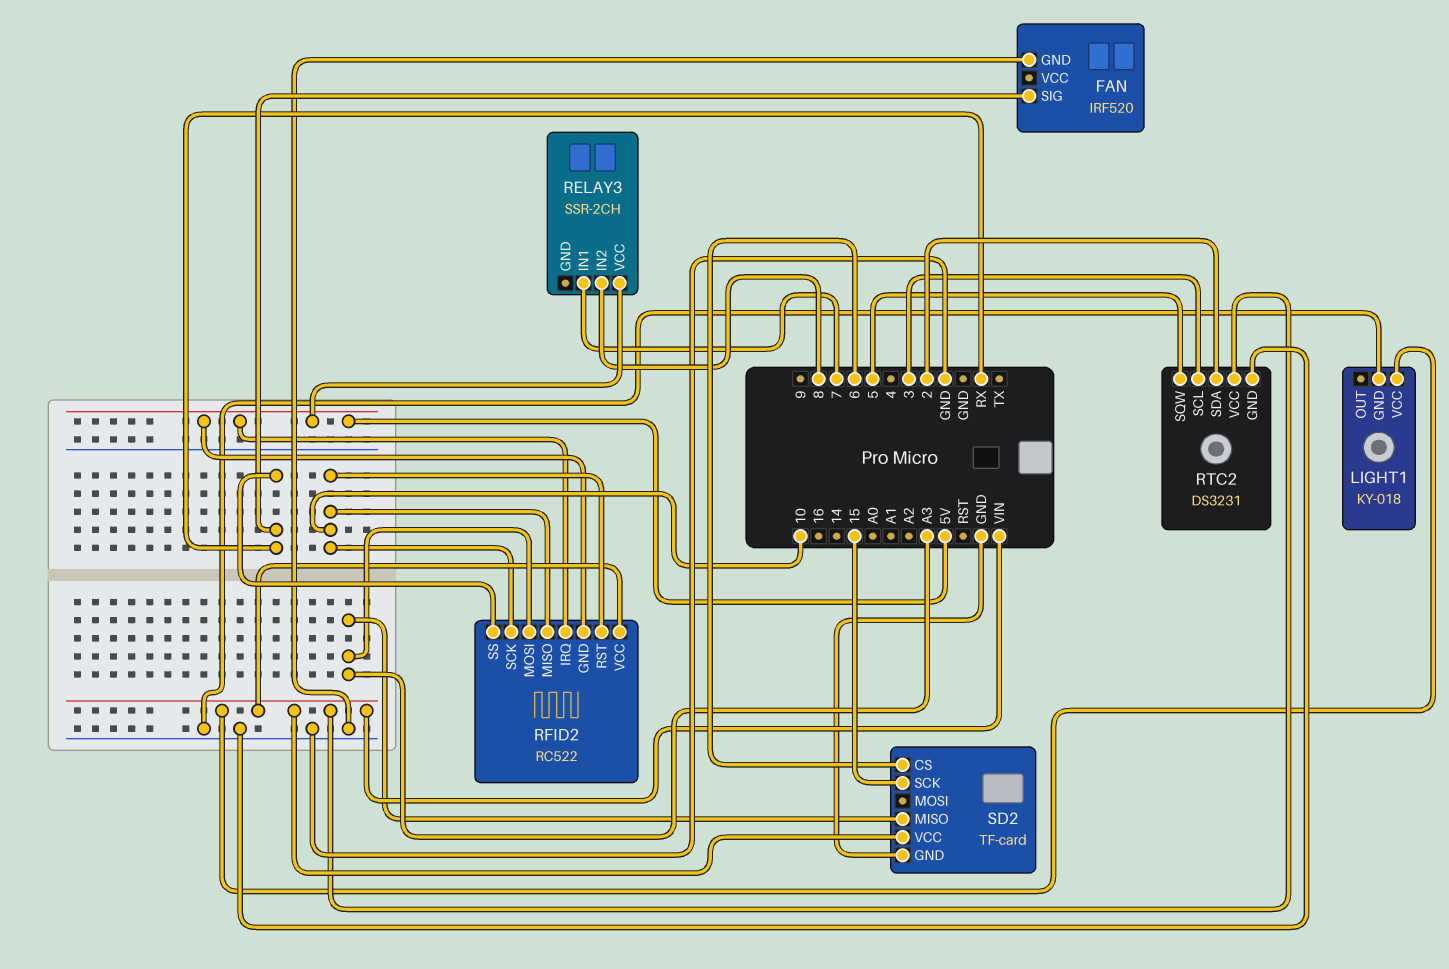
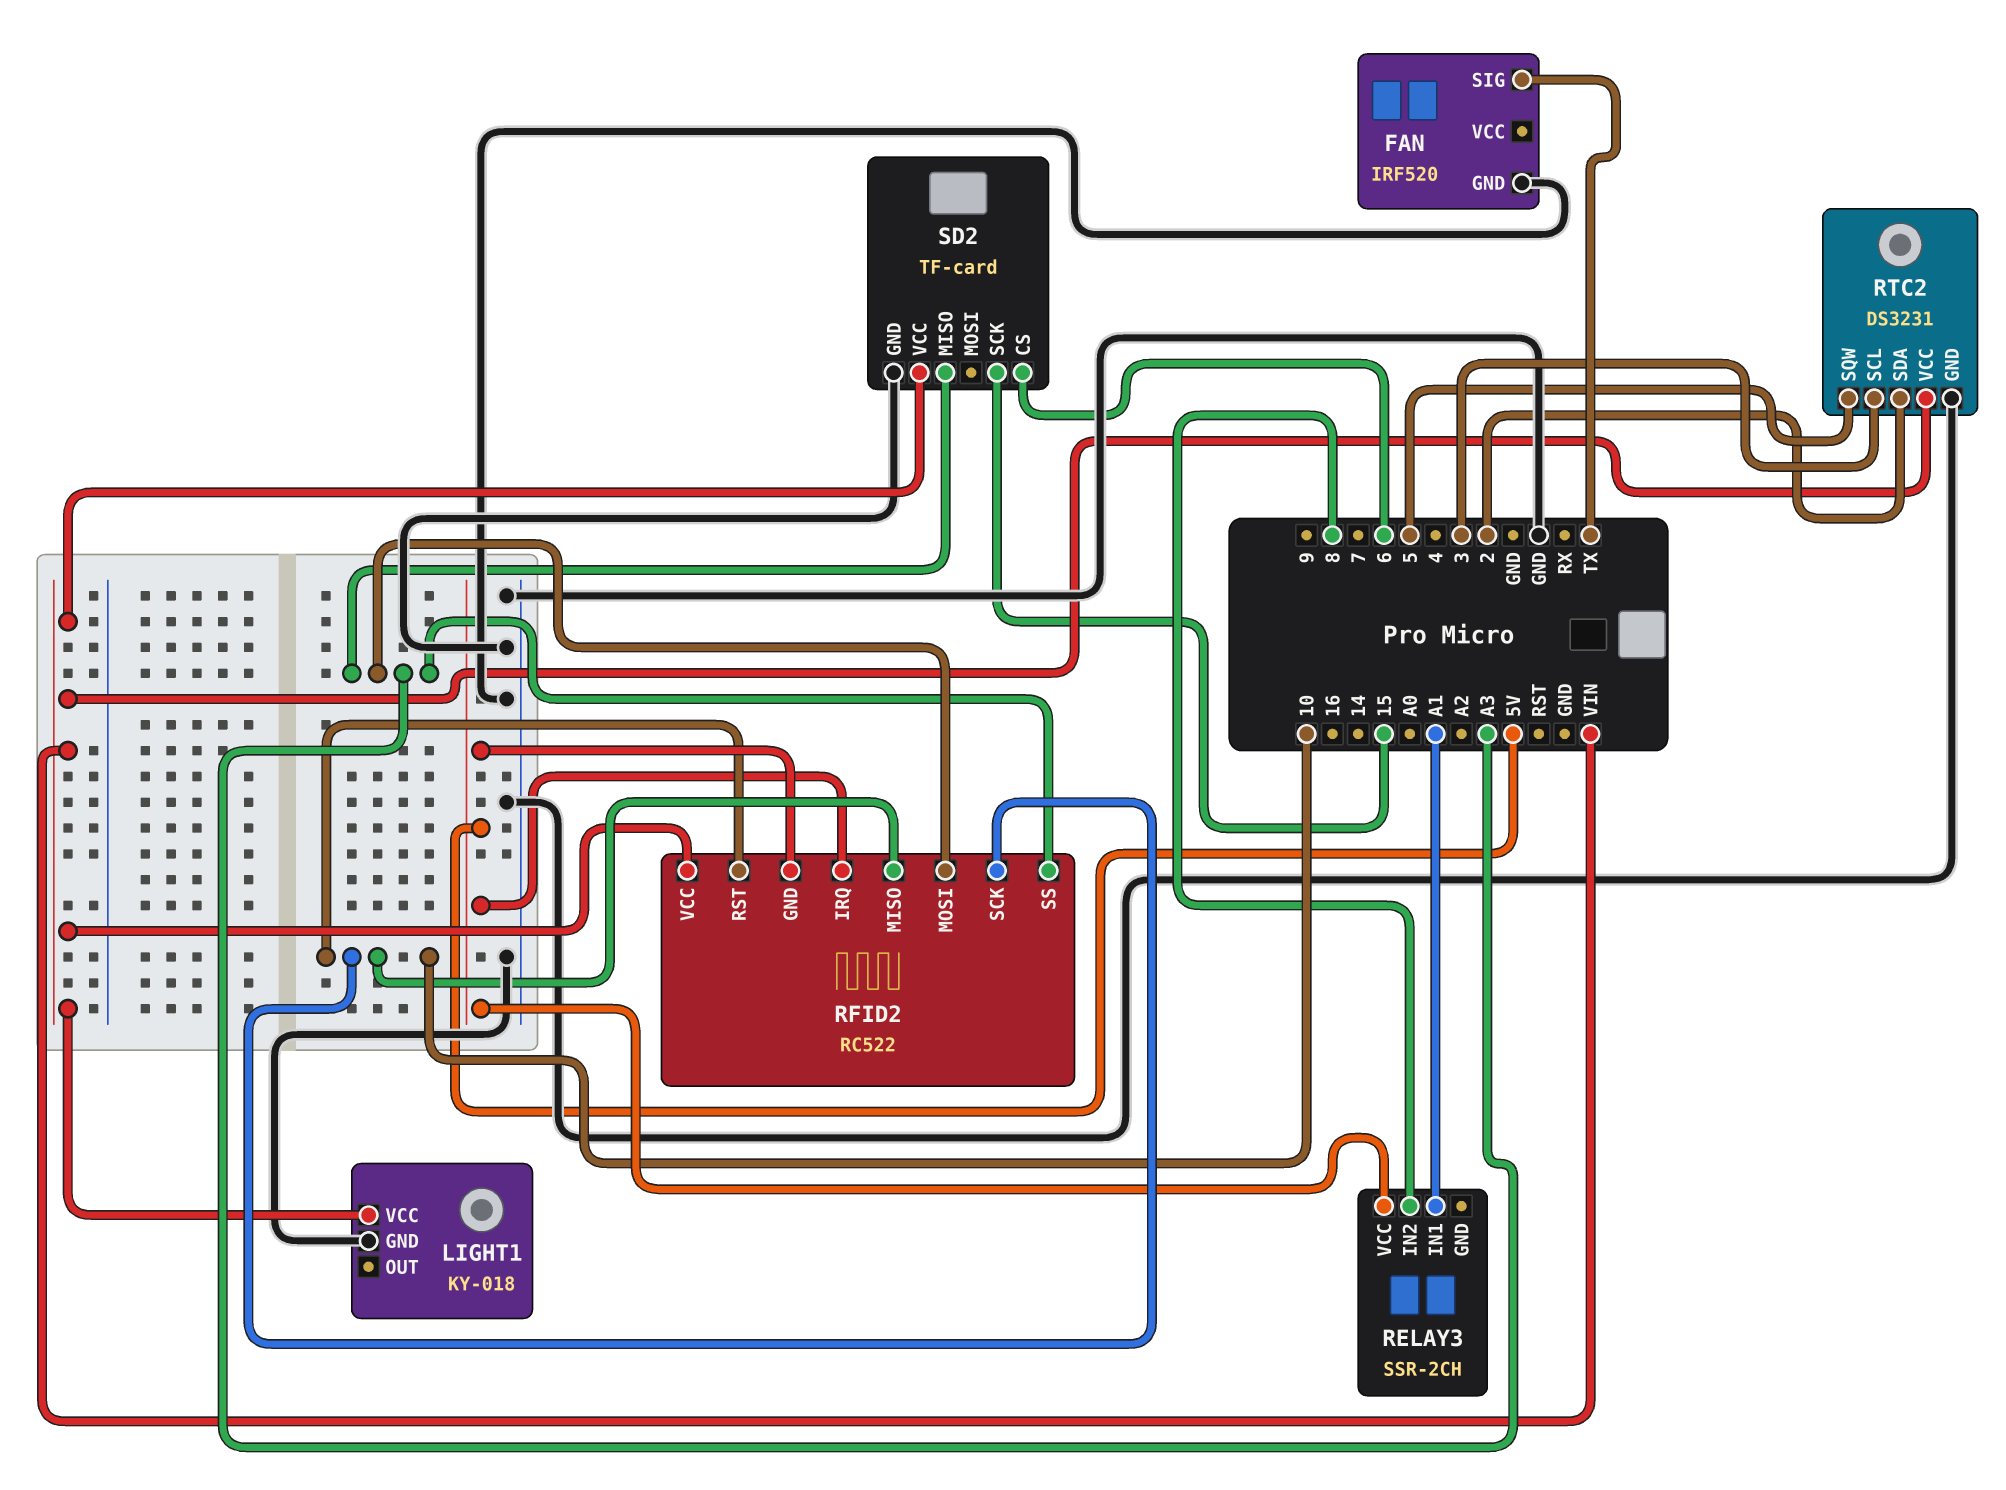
FAN pin SIG: RX -> TX
RELAY3 pin IN1: 7 -> A1
RFID2 pin SS: RX -> A3

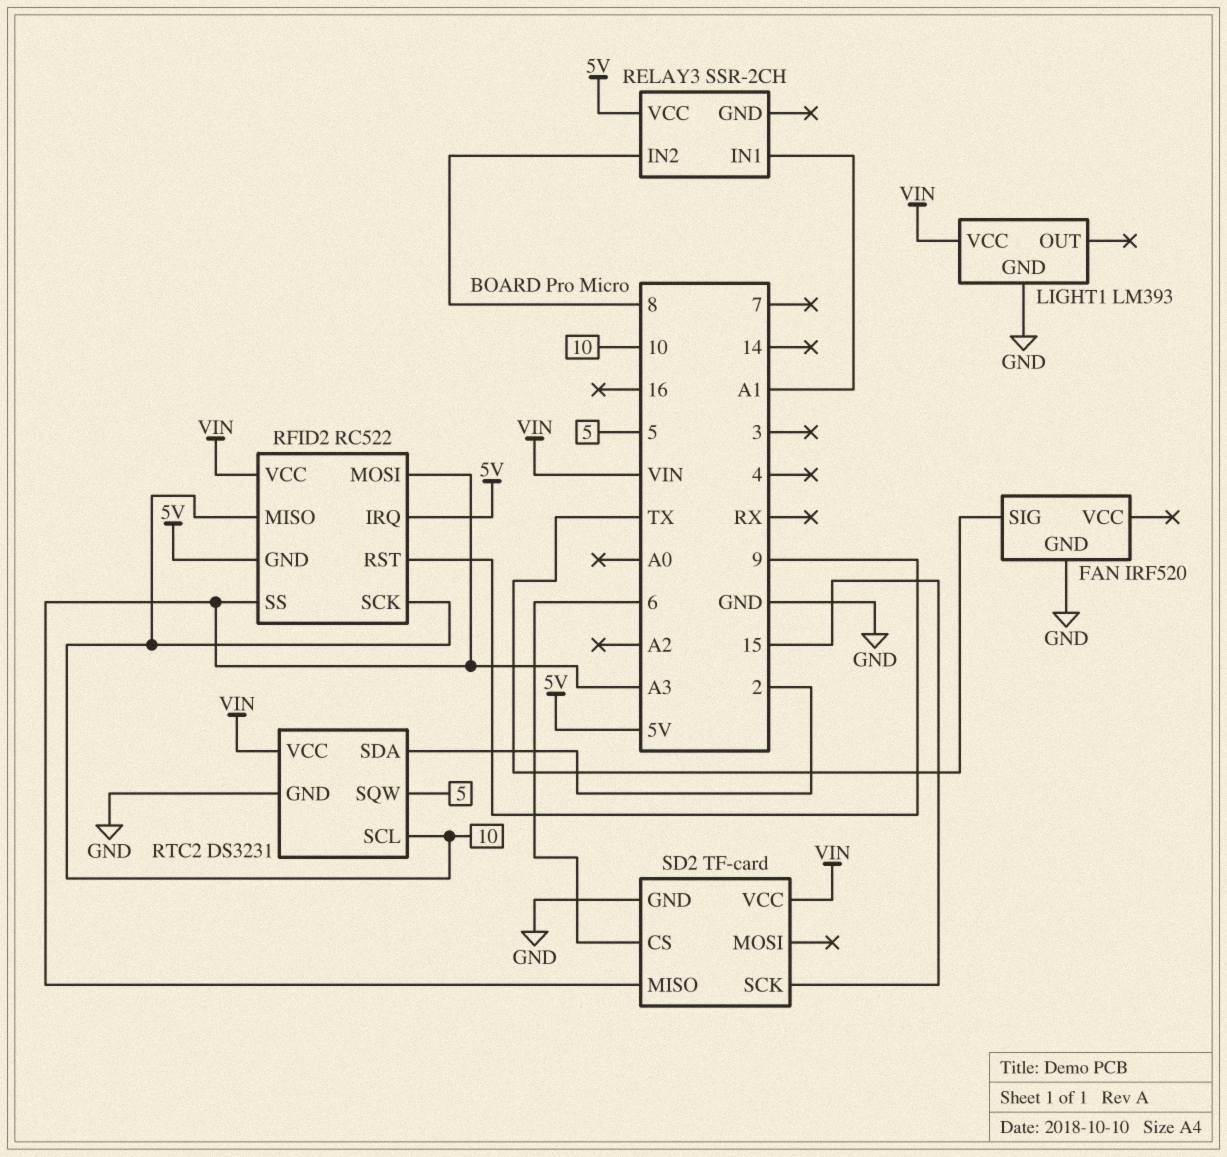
LIGHT1: KY-018 -> LM393
RFID2 pin RST: 10 -> 9
RTC2 pin SCL: 3 -> 10

